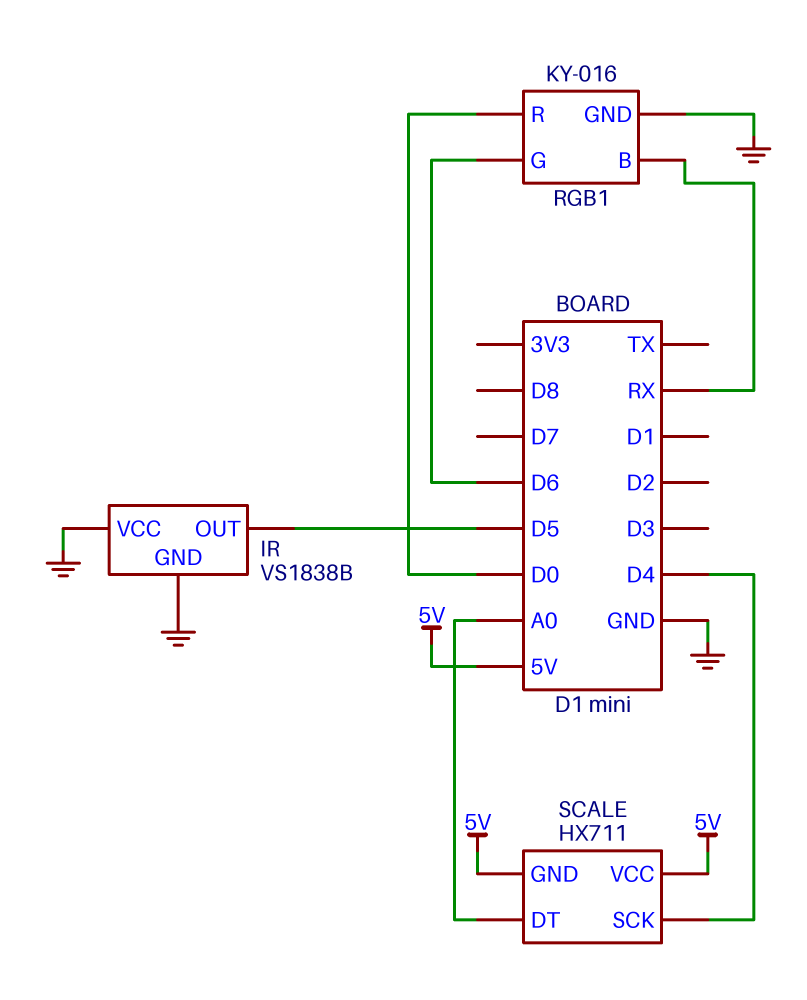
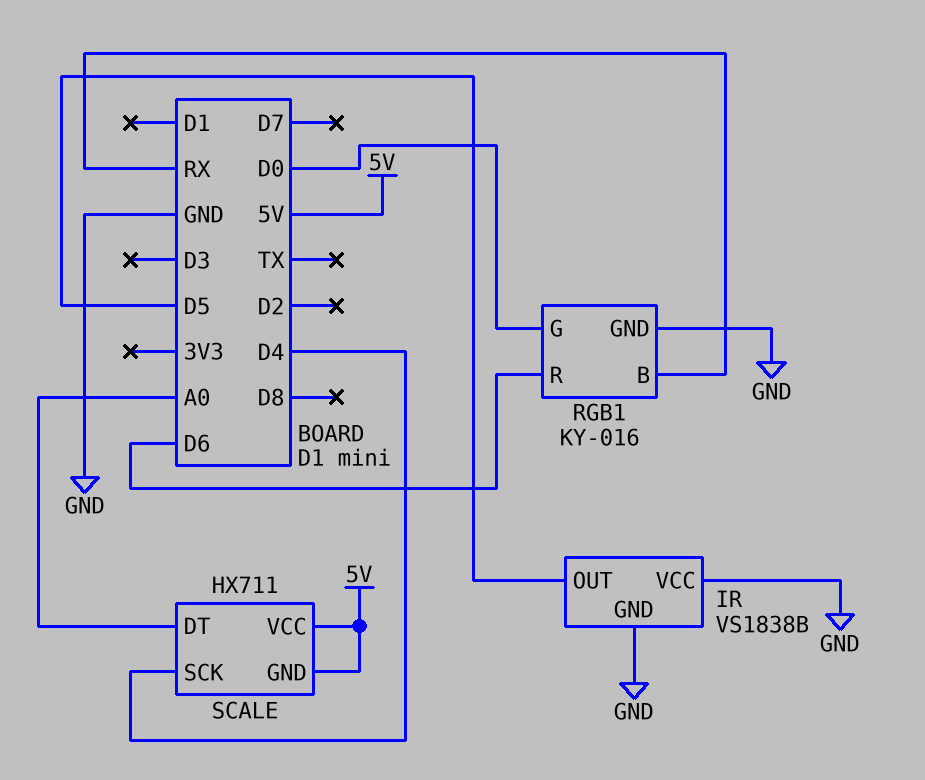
RGB1 pin G: D6 -> D0
RGB1 pin R: D0 -> D6

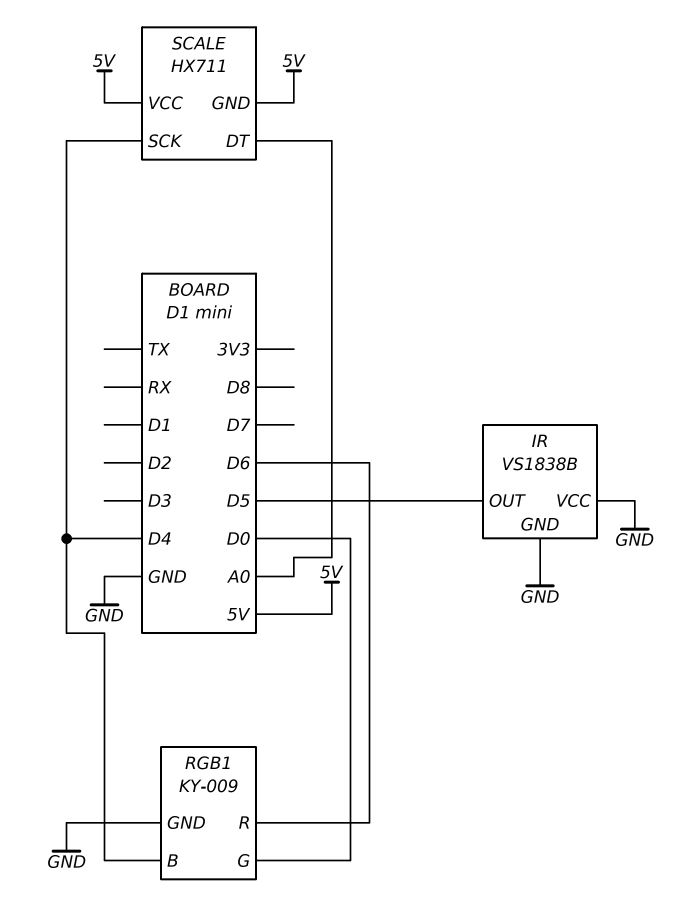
RGB1: KY-016 -> KY-009
RGB1 pin B: RX -> D4

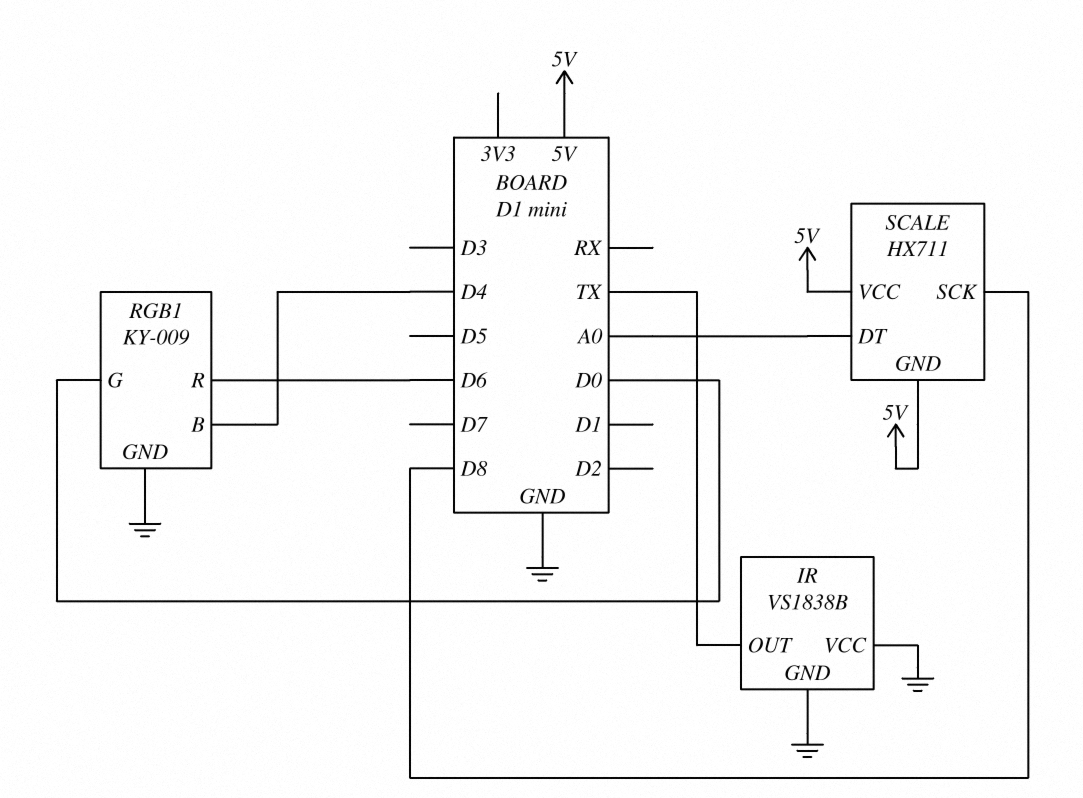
IR pin OUT: D5 -> TX
SCALE pin SCK: D4 -> D8

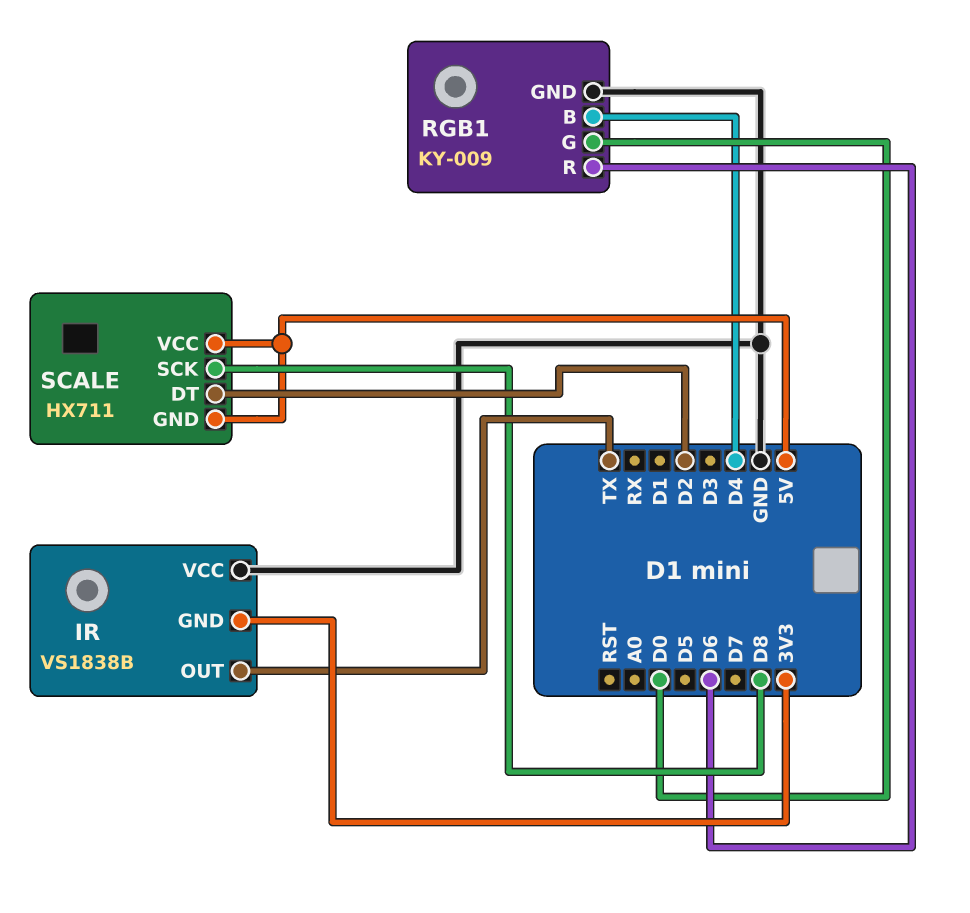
IR pin GND: GND -> 3V3
SCALE pin DT: A0 -> D2

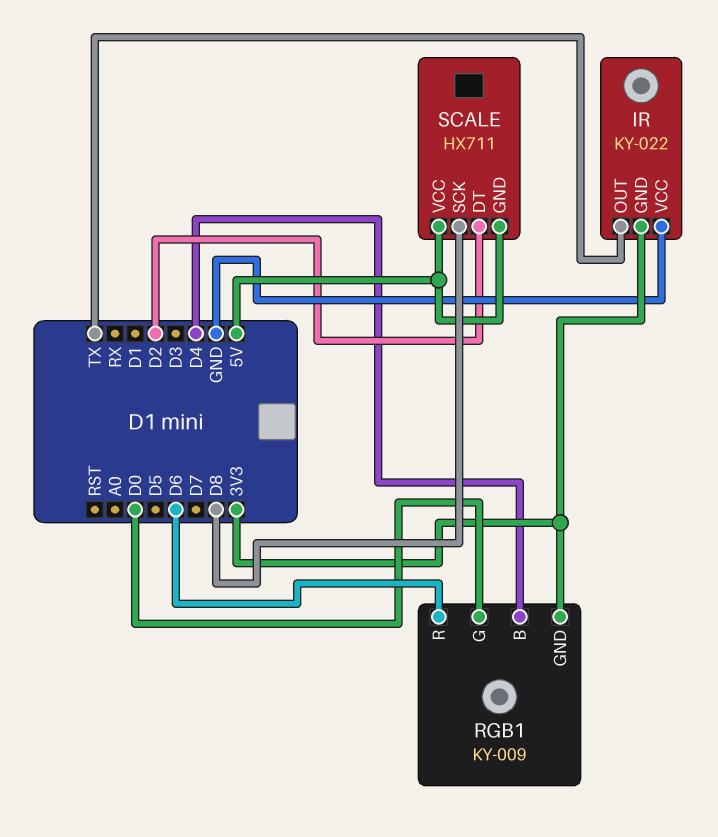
IR: VS1838B -> KY-022
RGB1 pin GND: GND -> 3V3

